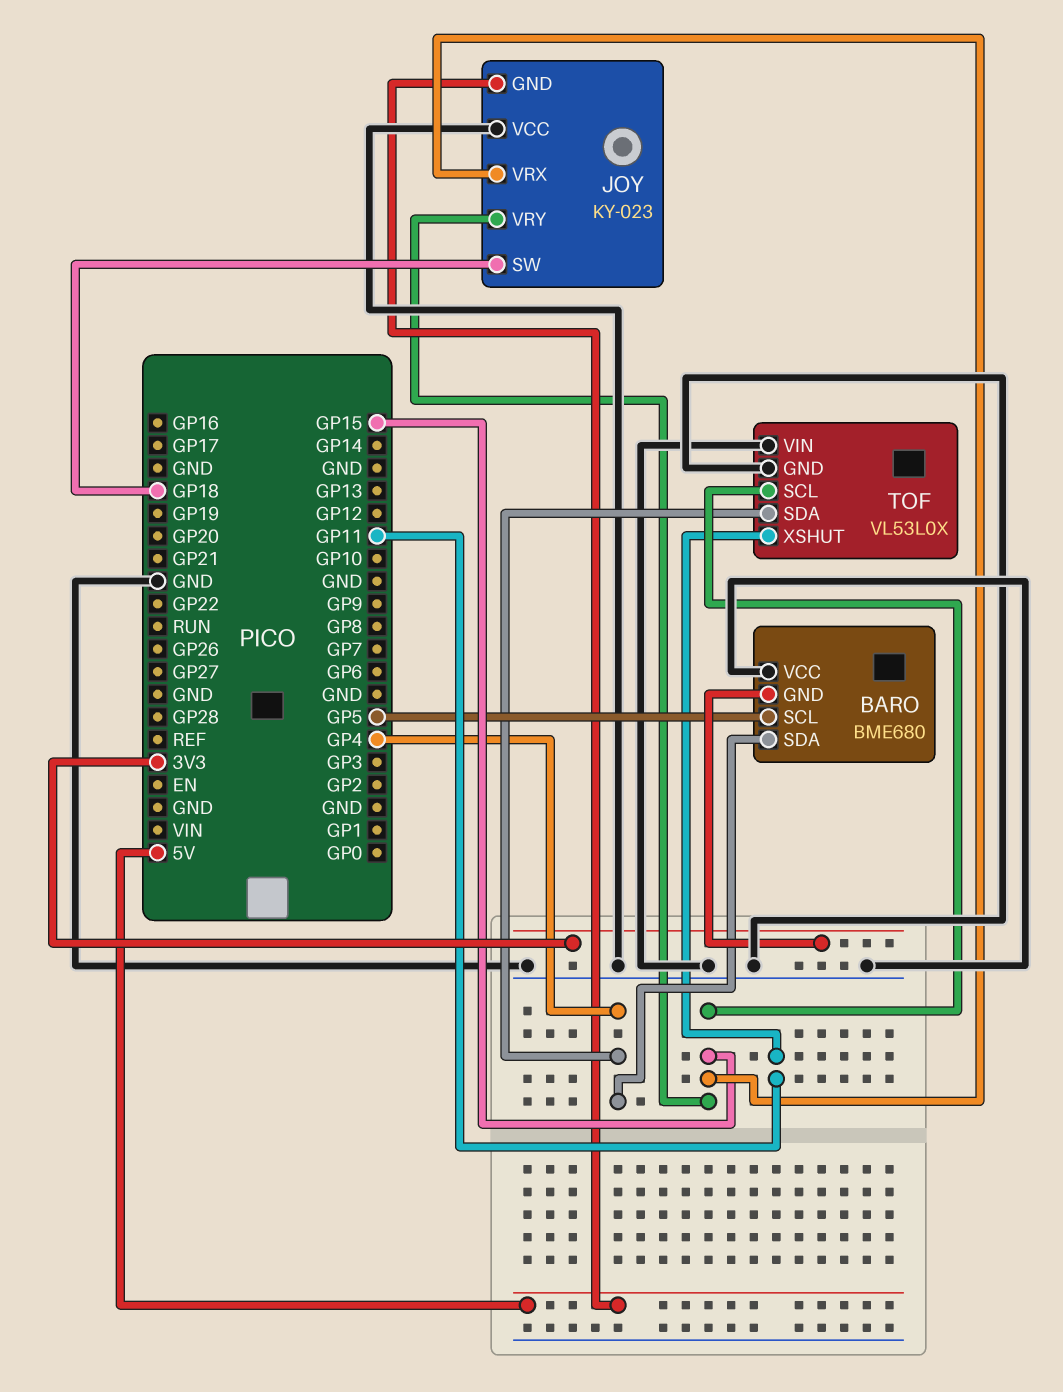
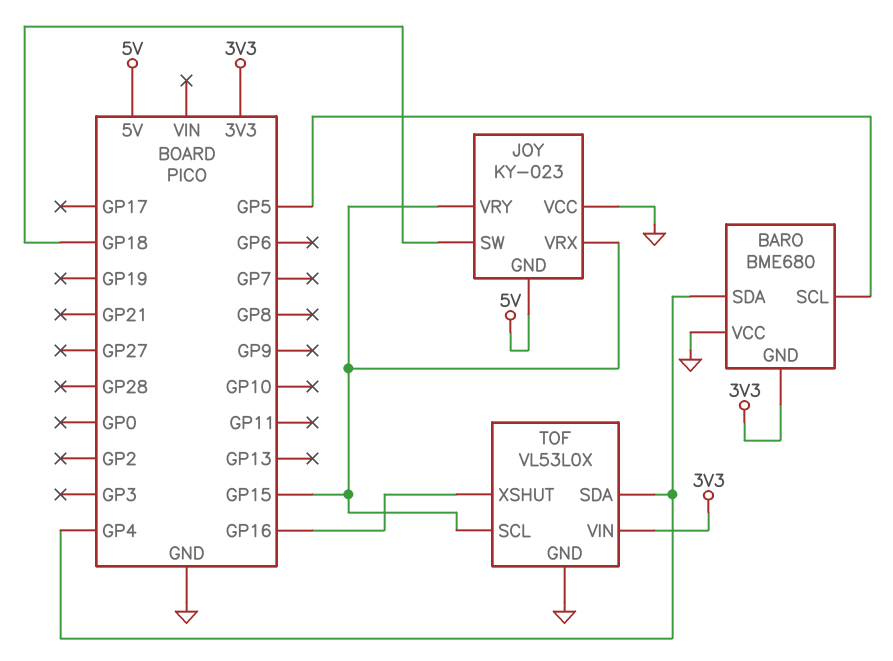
TOF pin VIN: GND -> 3V3
TOF pin XSHUT: GP11 -> GP16

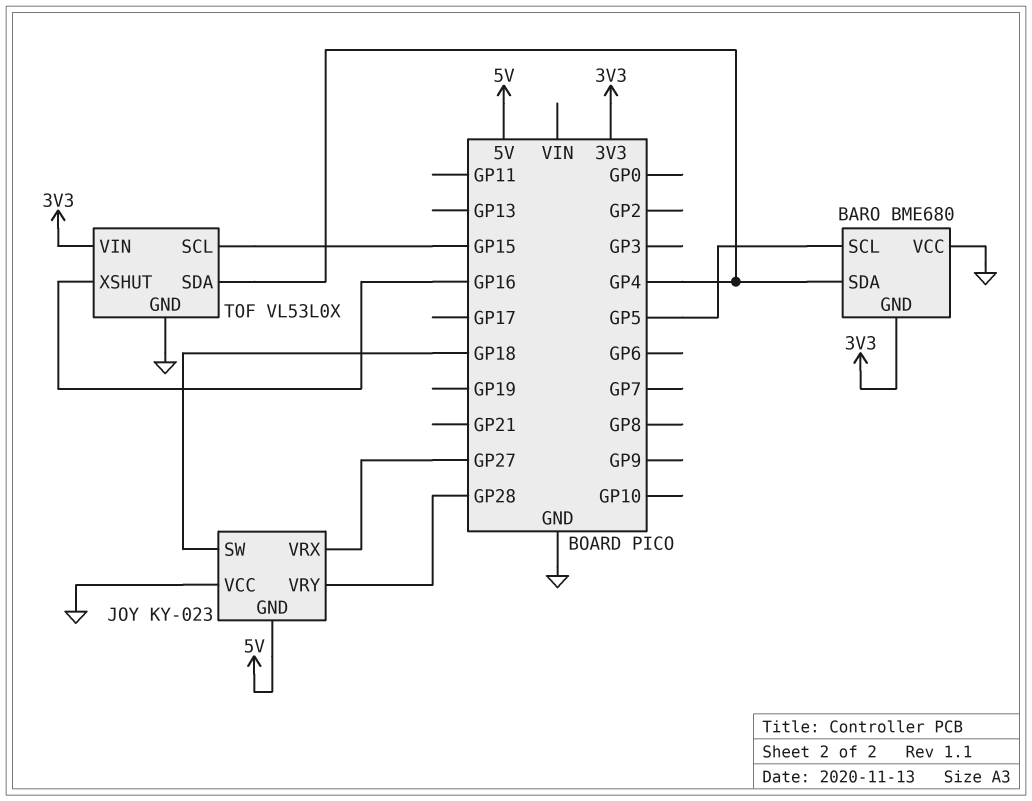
JOY pin VRX: GP15 -> GP27
JOY pin VRY: GP15 -> GP28

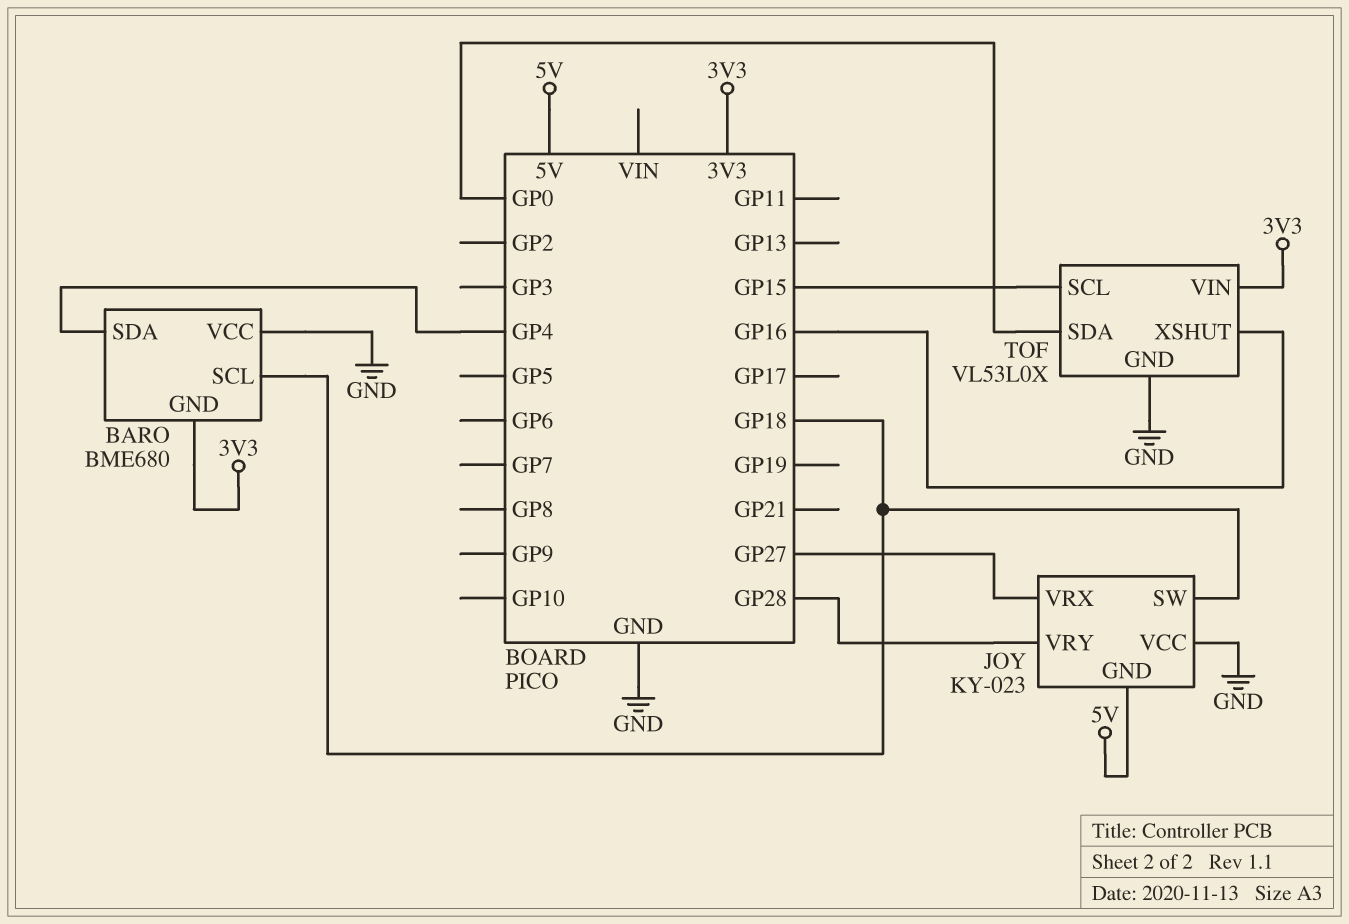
BARO pin SCL: GP5 -> GP18
TOF pin SDA: GP4 -> GP0

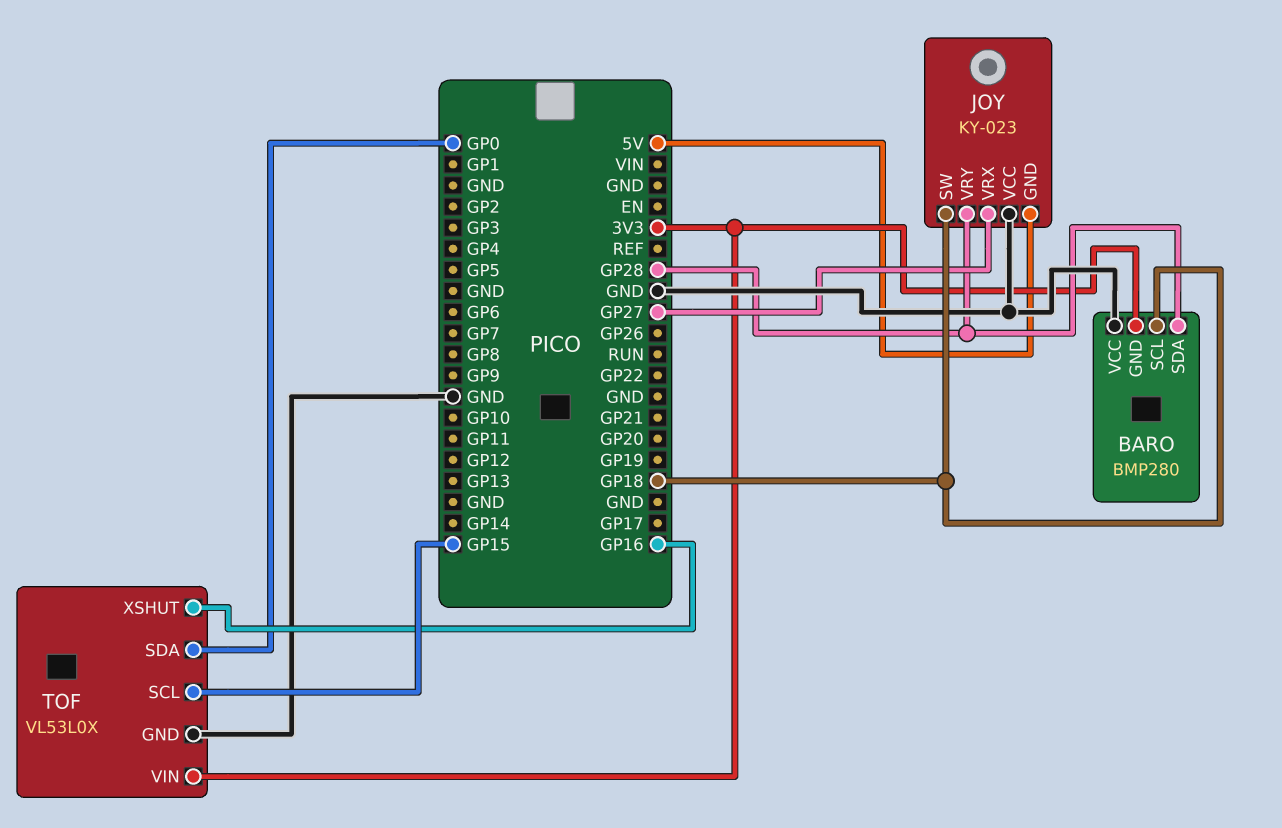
BARO: BME680 -> BMP280
BARO pin SDA: GP4 -> GP28

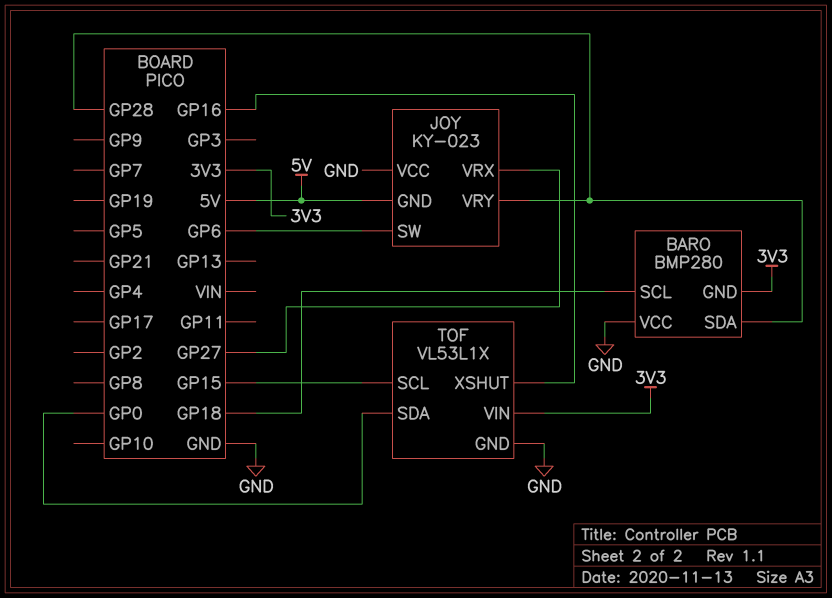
JOY pin SW: GP18 -> GP6
TOF: VL53L0X -> VL53L1X

